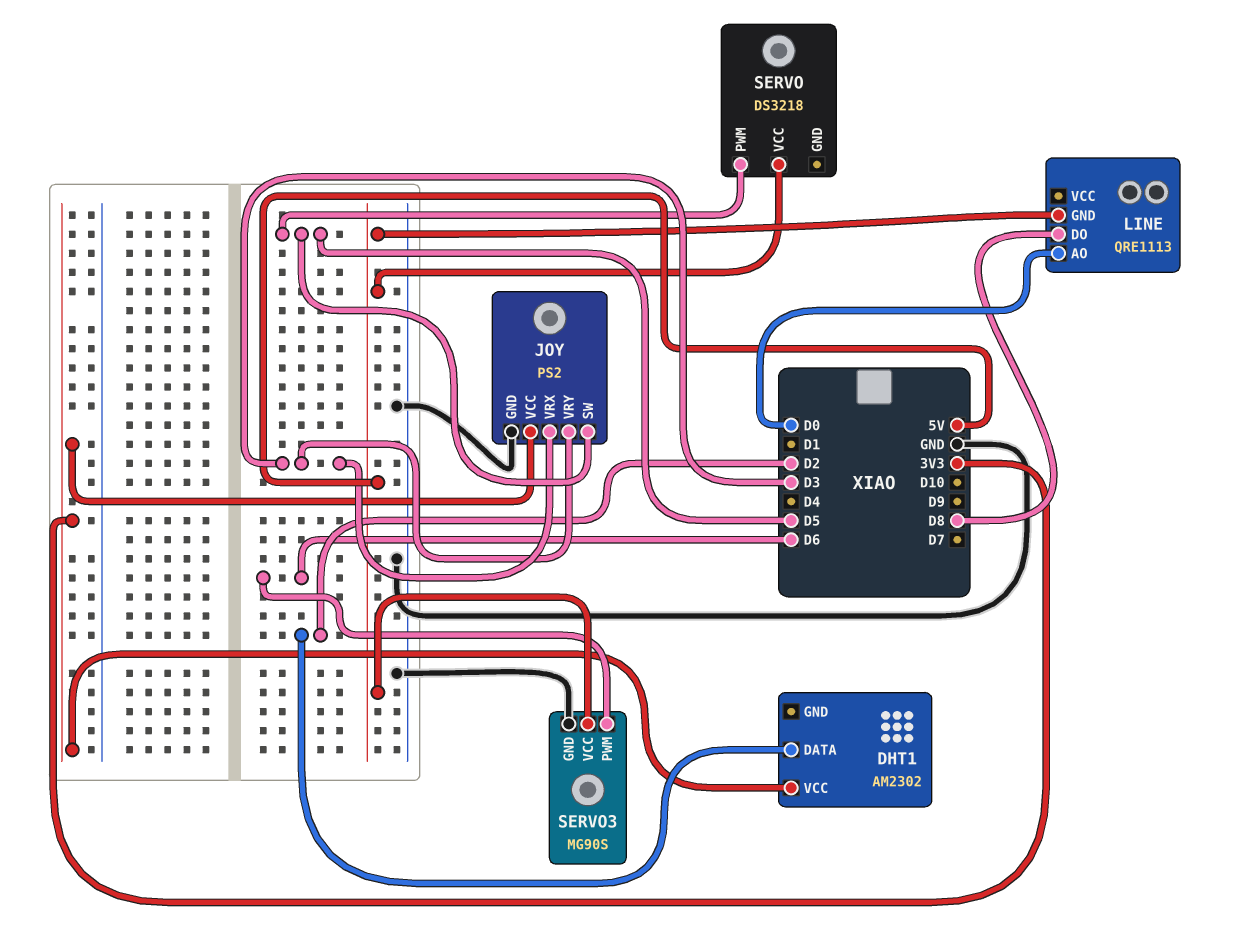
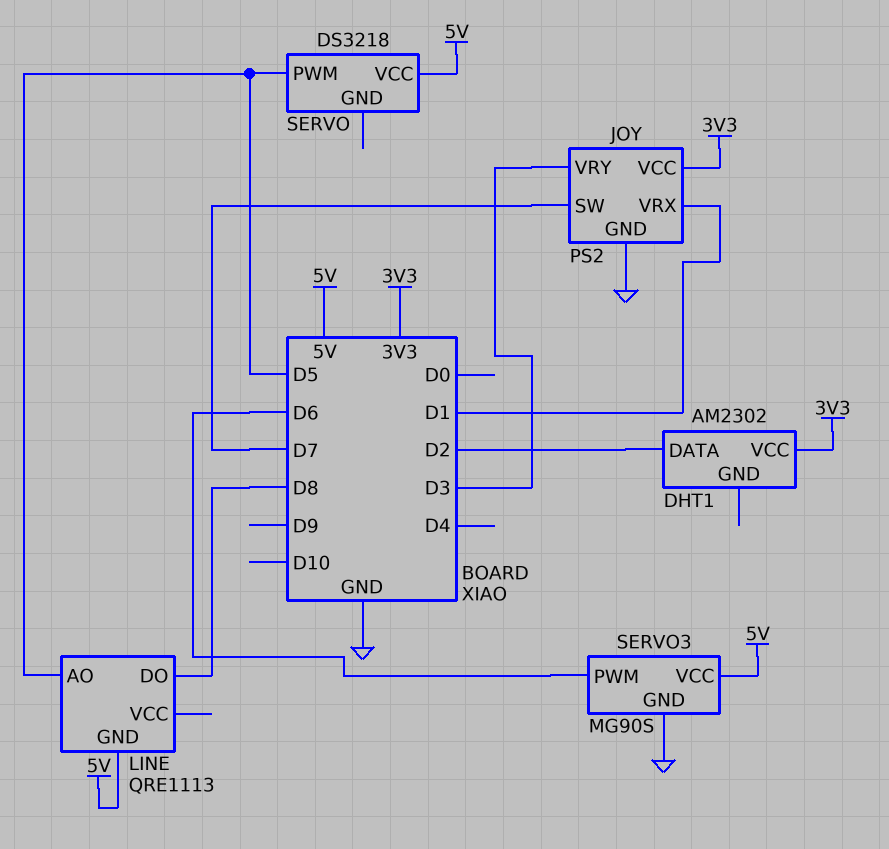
JOY pin SW: D5 -> D7
JOY pin VRX: D3 -> D1
LINE pin AO: D0 -> D5

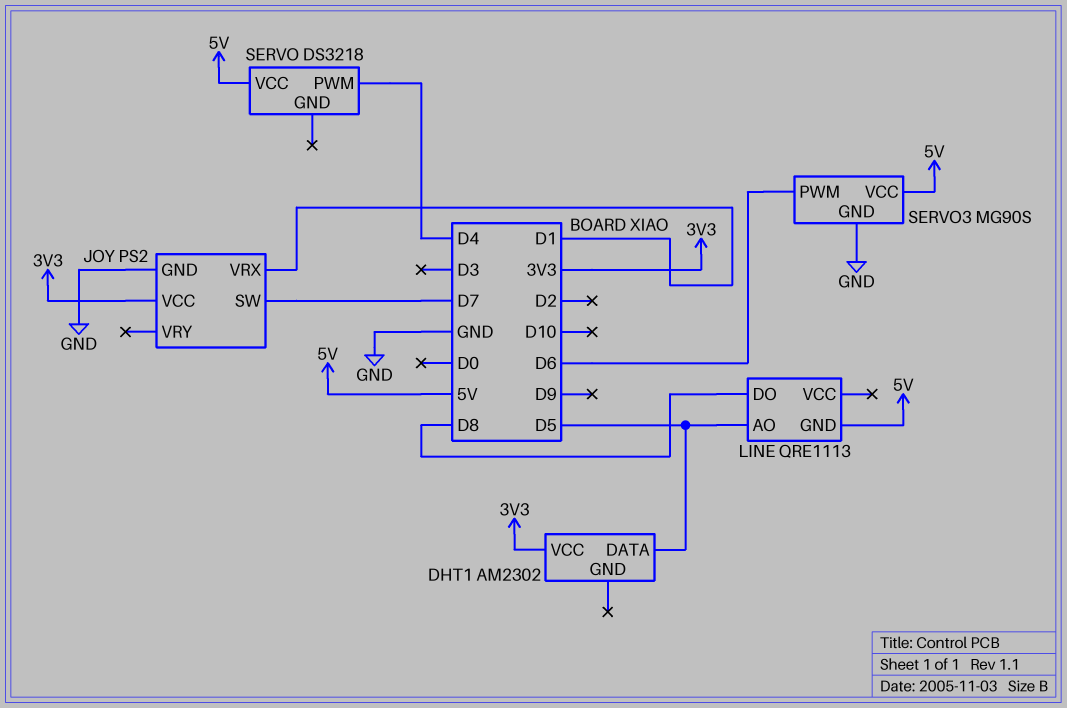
DHT1 pin DATA: D2 -> D5
JOY pin VRY: D3 -> none
SERVO pin PWM: D5 -> D4

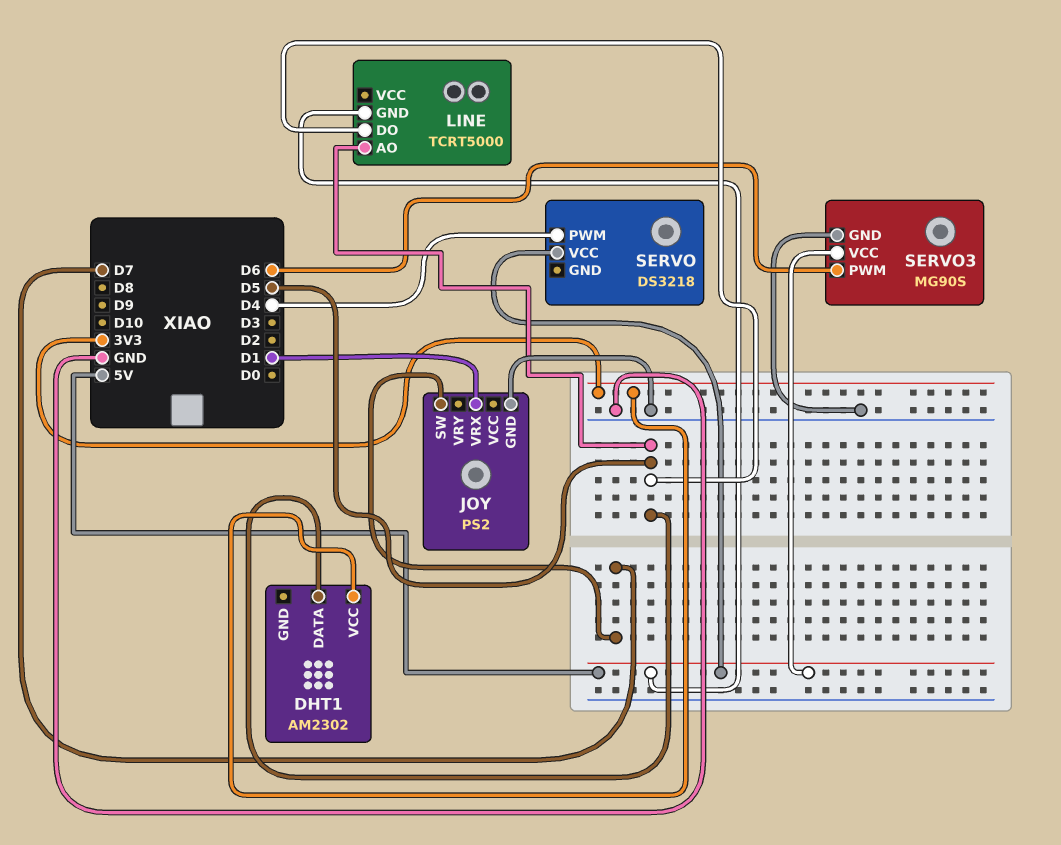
JOY pin VCC: 3V3 -> none
LINE: QRE1113 -> TCRT5000
LINE pin DO: D8 -> D5

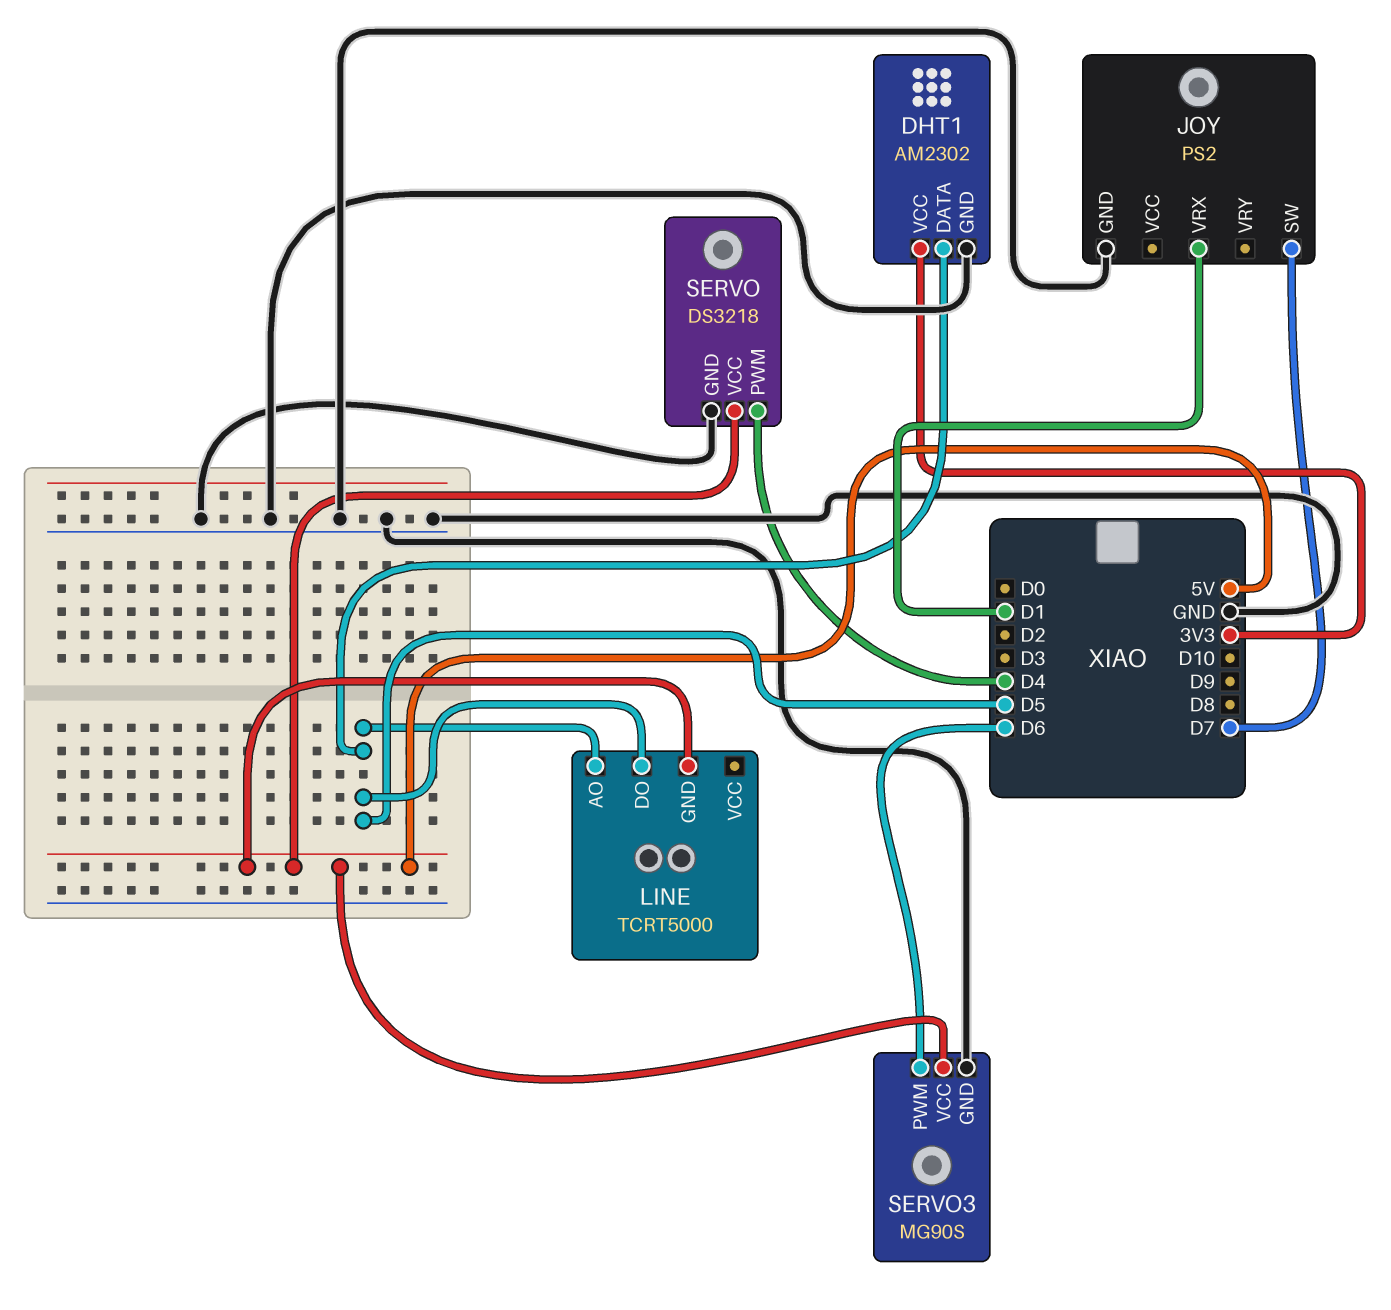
DHT1 pin GND: none -> GND
SERVO pin GND: none -> GND

